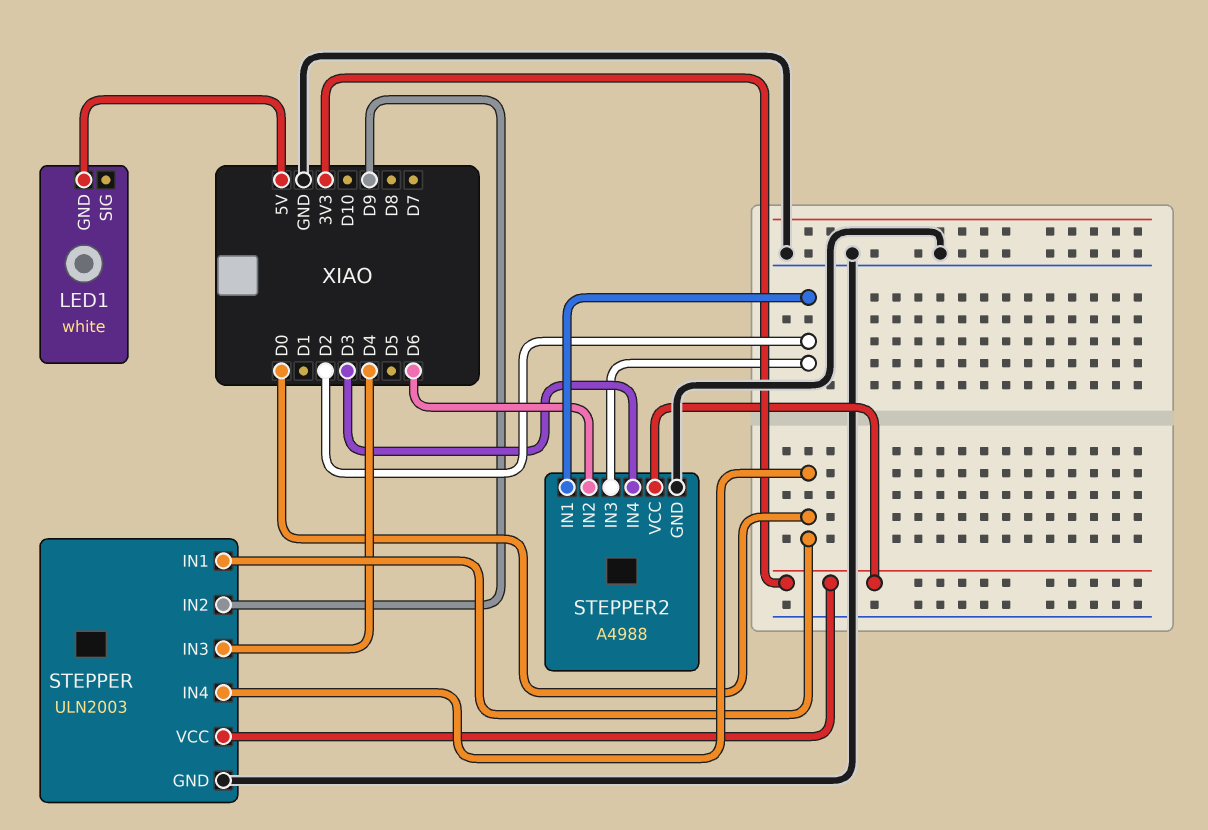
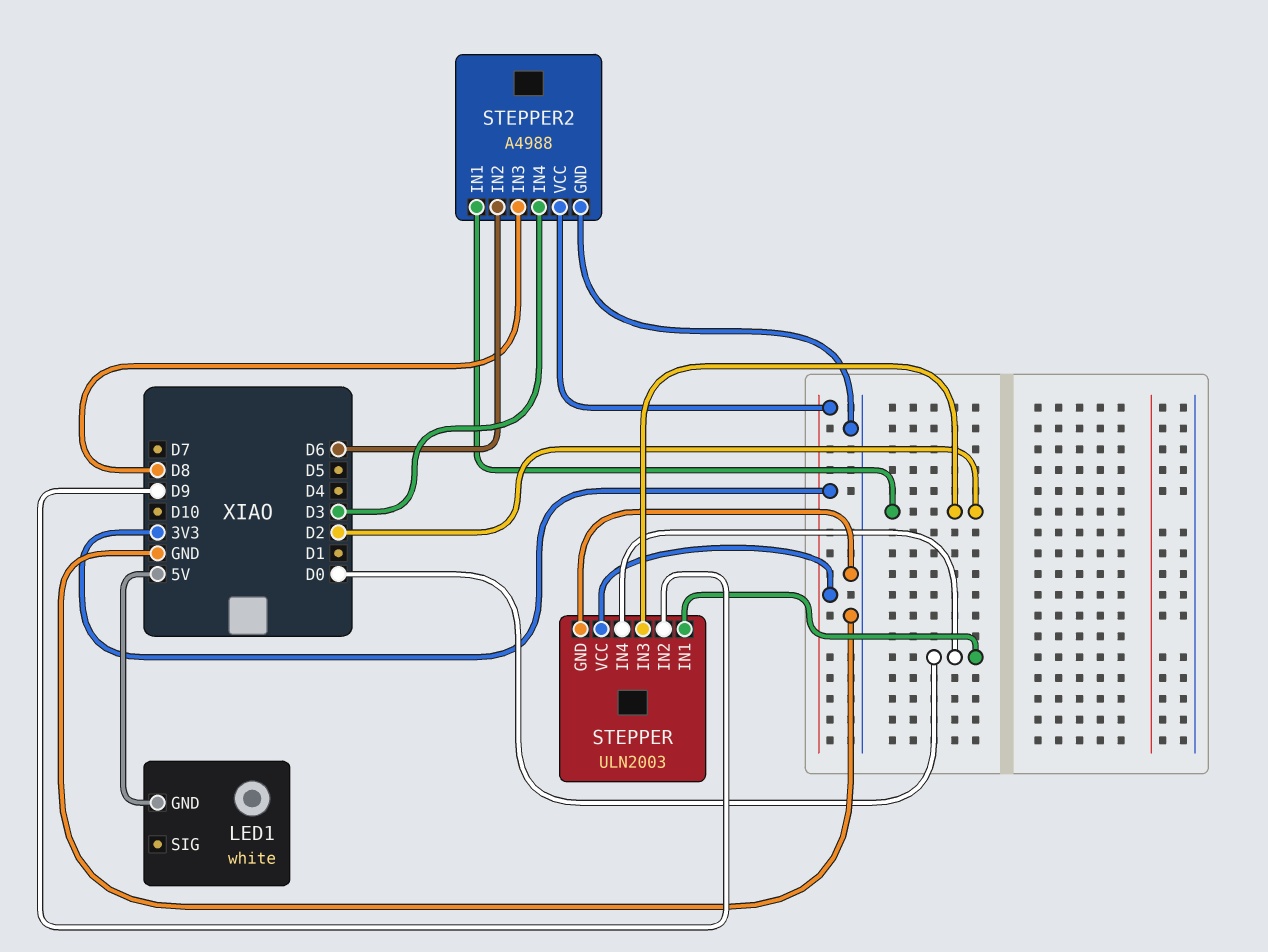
STEPPER pin IN3: D4 -> D2
STEPPER2 pin IN3: D2 -> D8

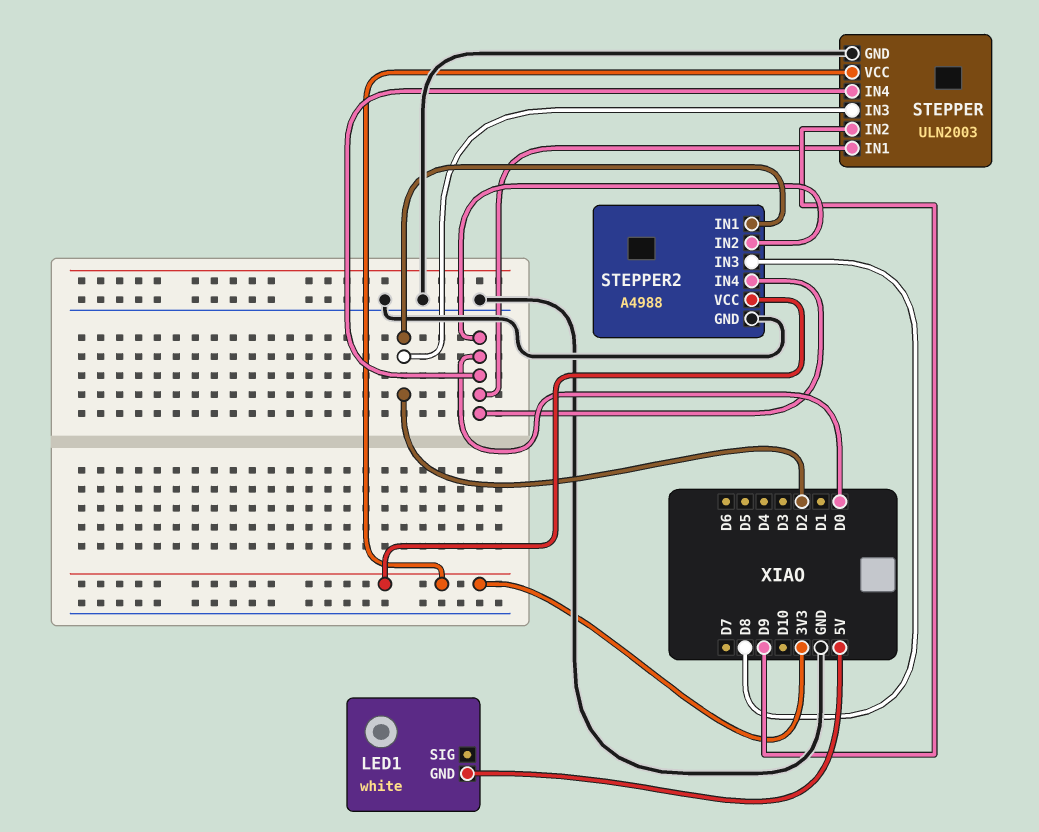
STEPPER2 pin IN2: D6 -> D0
STEPPER2 pin IN4: D3 -> D0

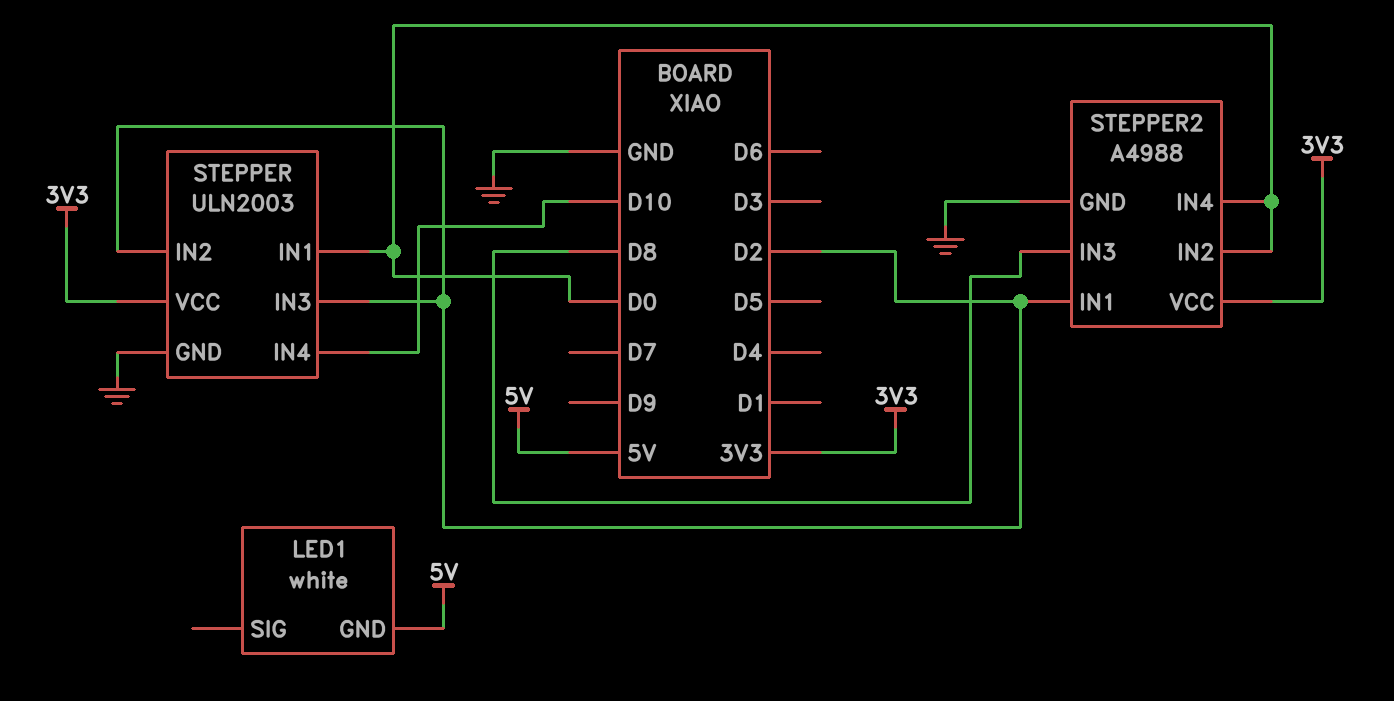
STEPPER pin IN2: D9 -> D2
STEPPER pin IN4: D0 -> D10

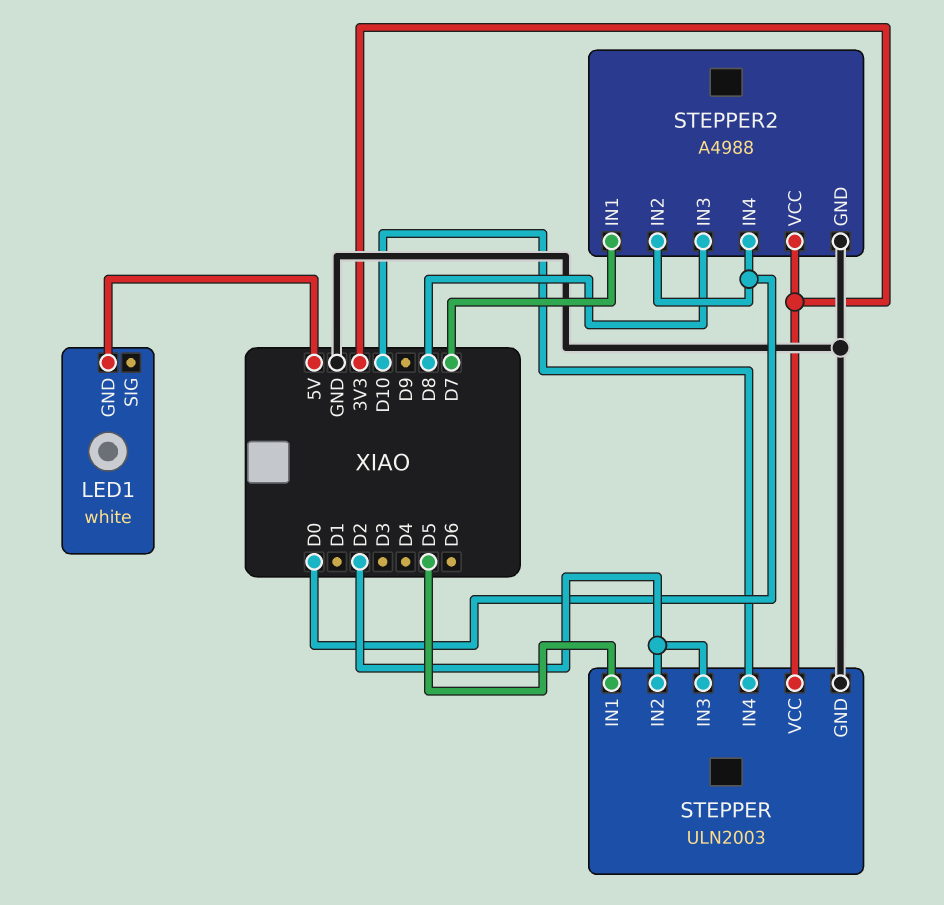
STEPPER pin IN1: D0 -> D5
STEPPER2 pin IN1: D2 -> D7

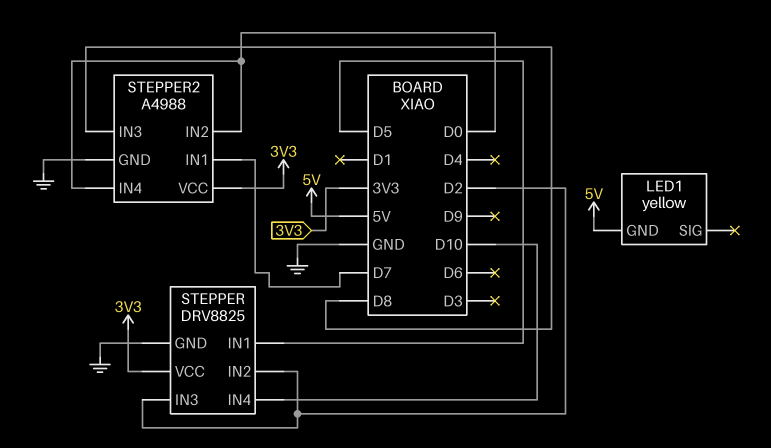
LED1: white -> yellow
STEPPER: ULN2003 -> DRV8825

